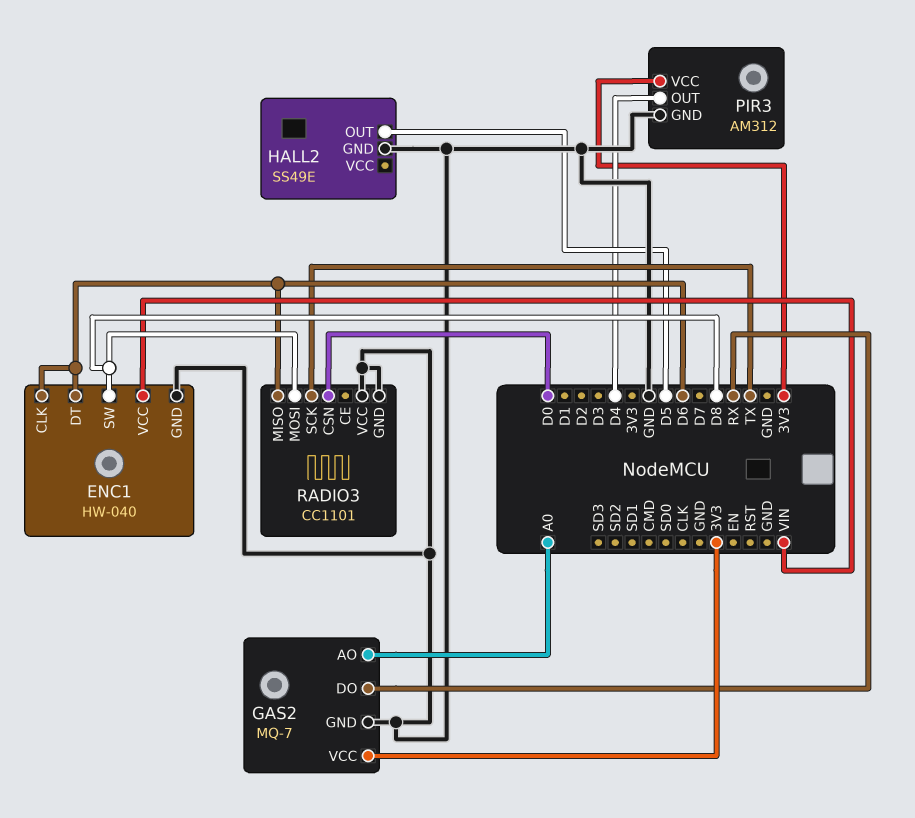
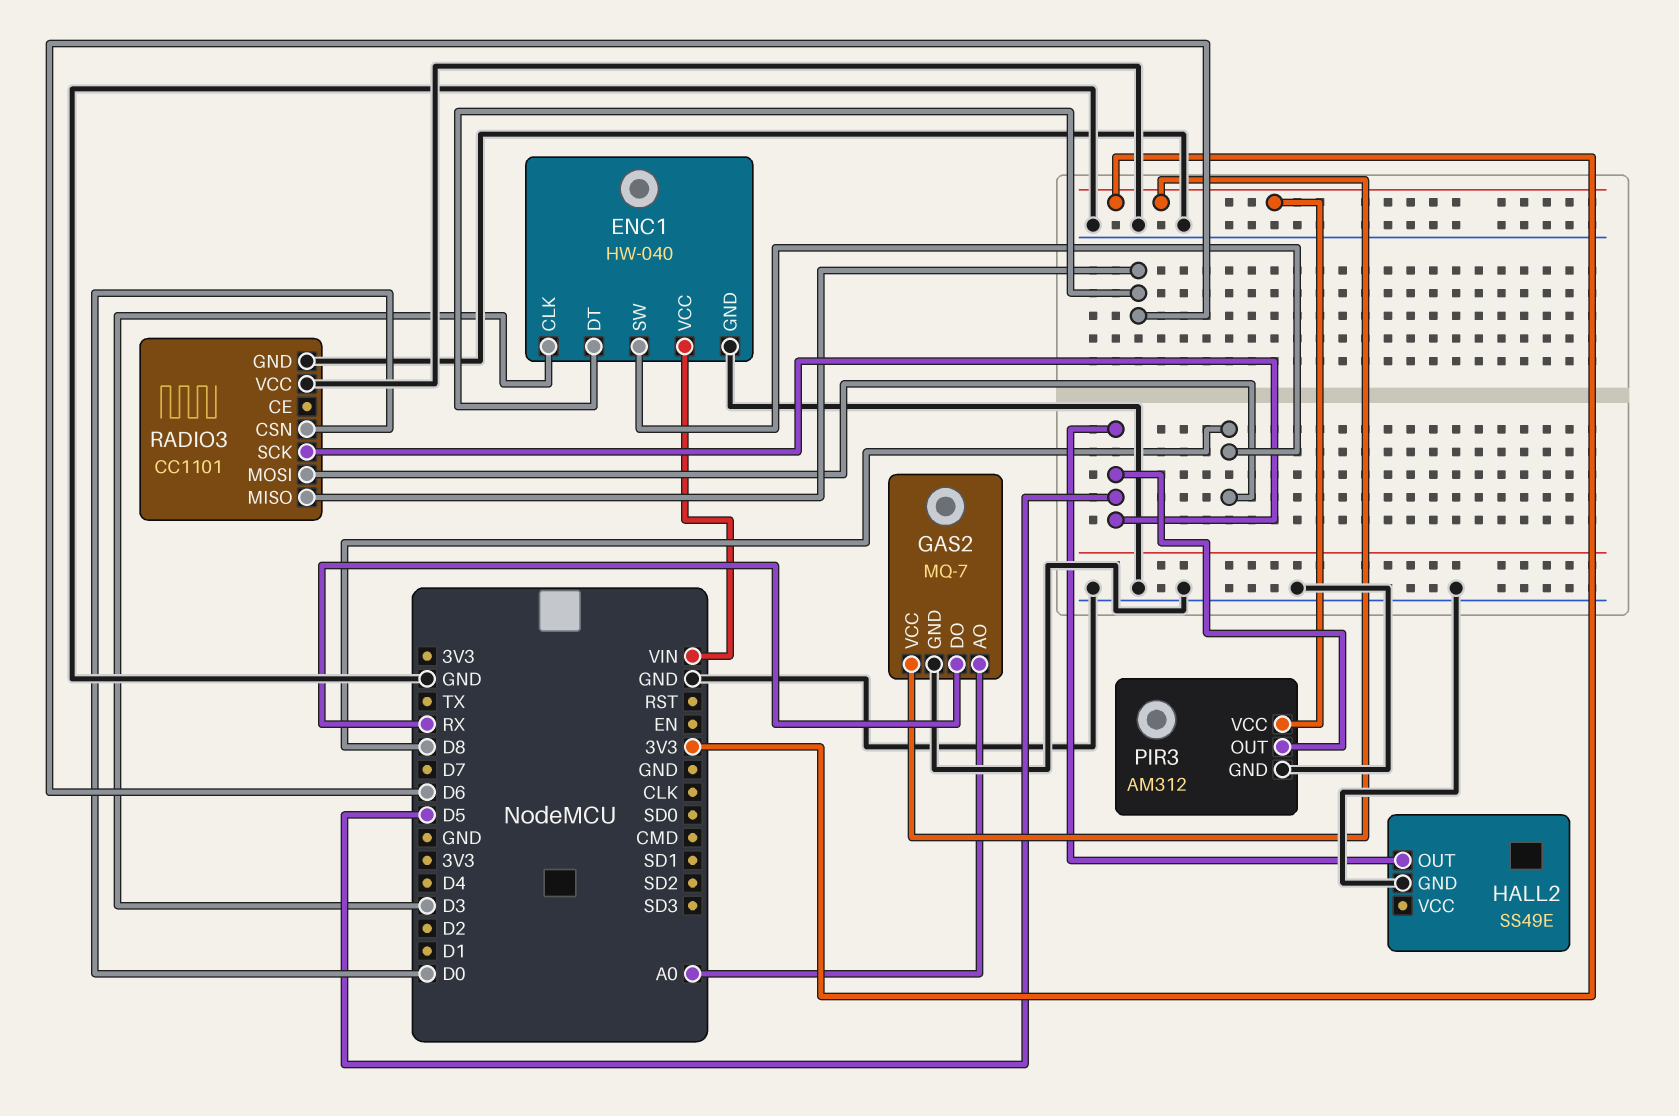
ENC1 pin CLK: D6 -> D3
PIR3 pin OUT: D4 -> D5
RADIO3 pin SCK: TX -> D5

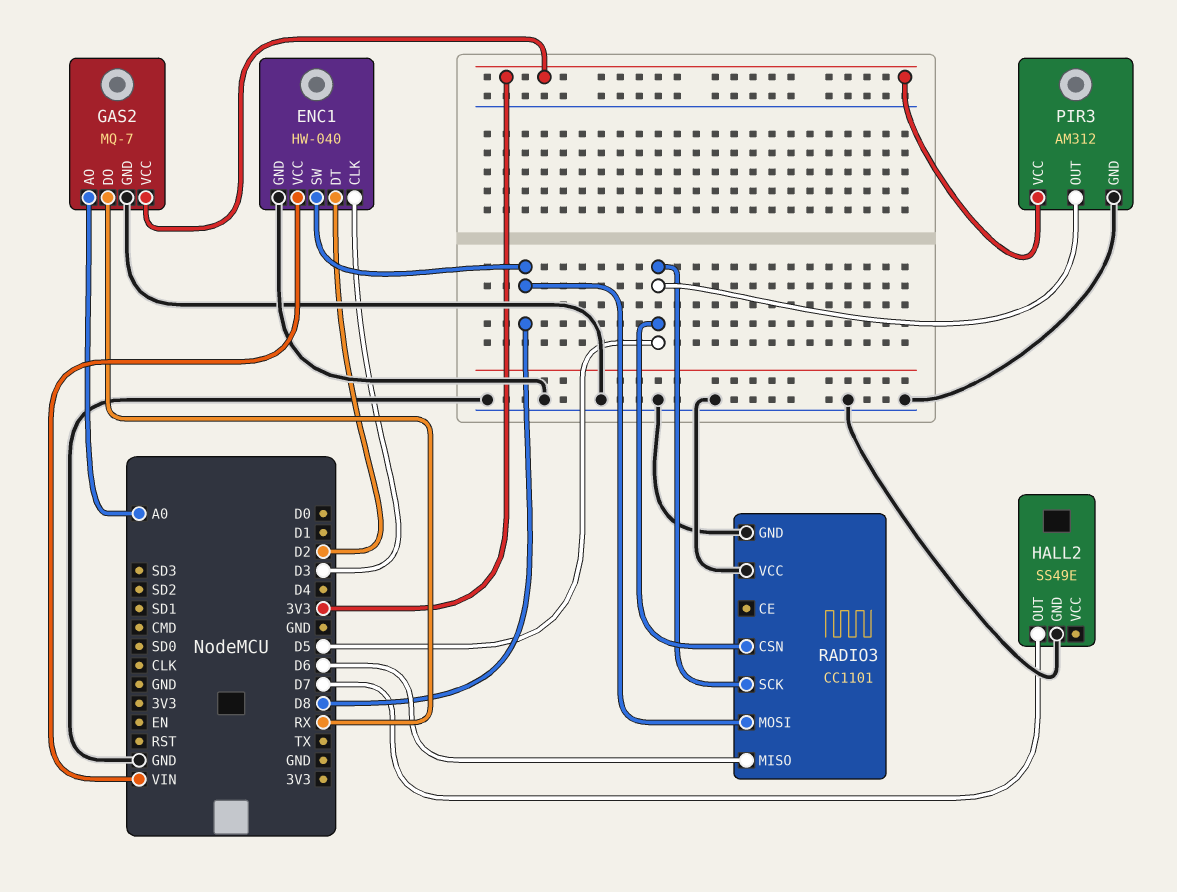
ENC1 pin DT: D6 -> D2
HALL2 pin OUT: D5 -> D7
RADIO3 pin CSN: D0 -> D5

